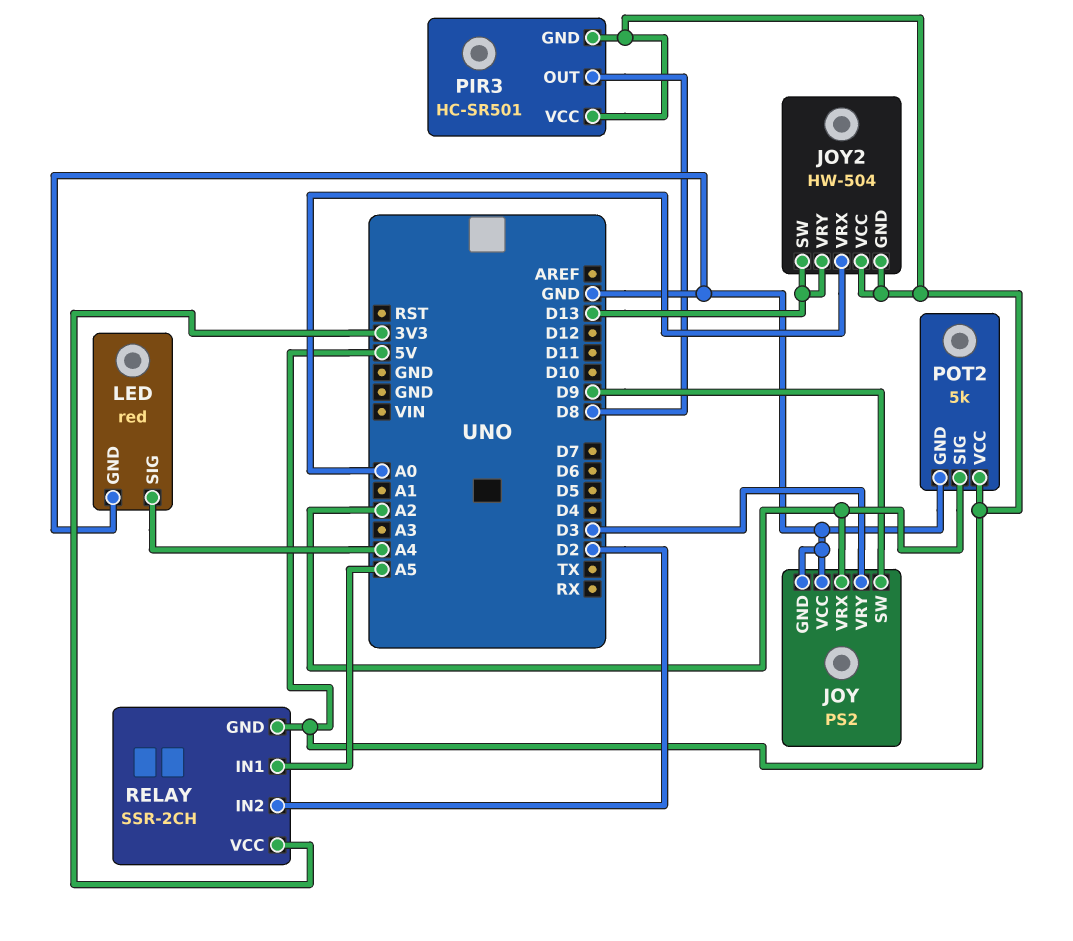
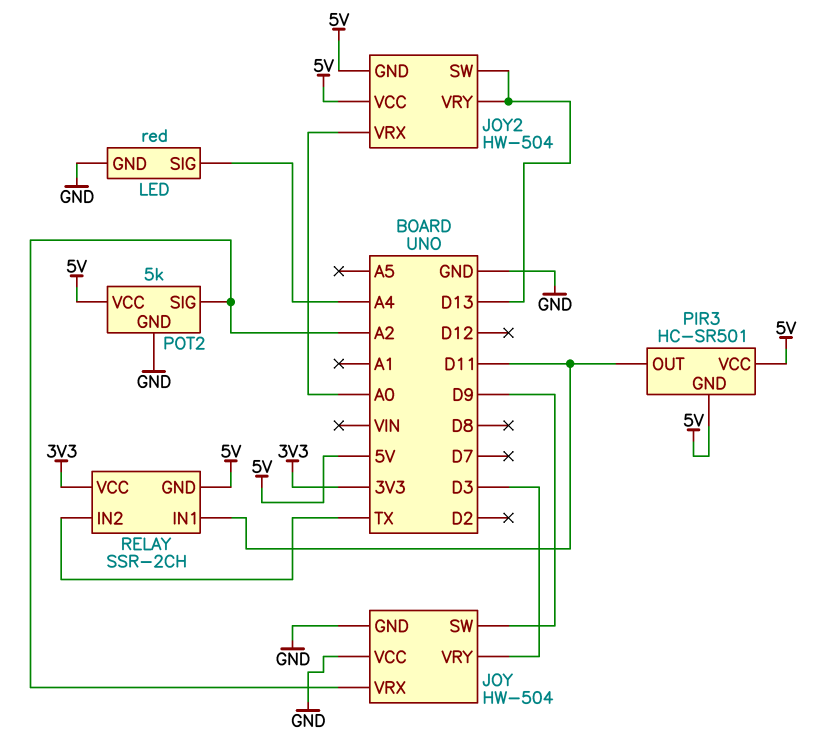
JOY: PS2 -> HW-504
PIR3 pin OUT: D8 -> D11
RELAY pin IN1: A5 -> D11
RELAY pin IN2: D2 -> TX

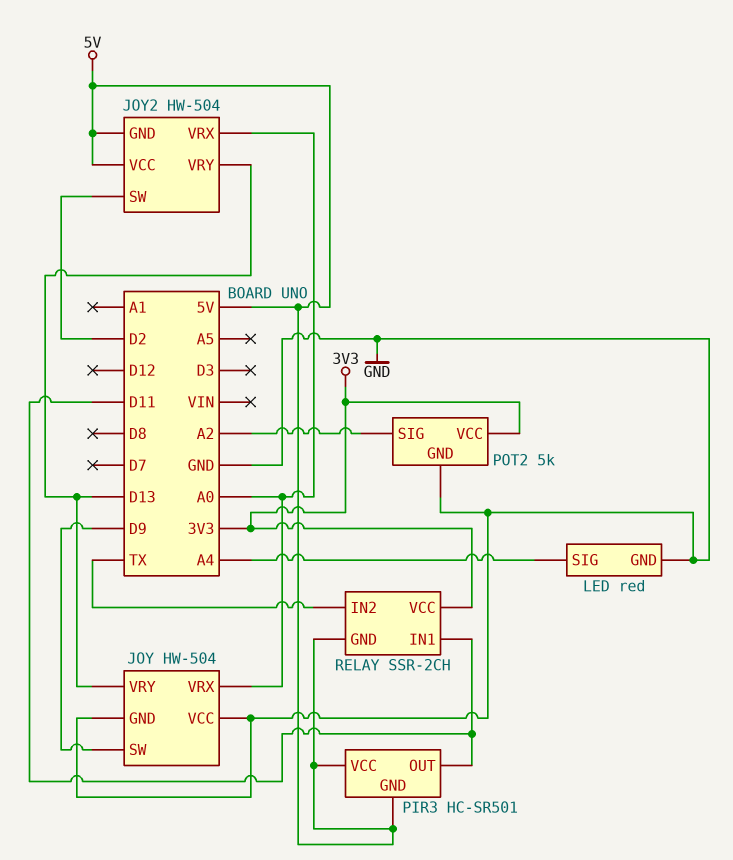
JOY pin VRX: A2 -> A0
JOY pin VRY: D3 -> D13
JOY2 pin SW: D13 -> D2
POT2 pin VCC: 5V -> 3V3

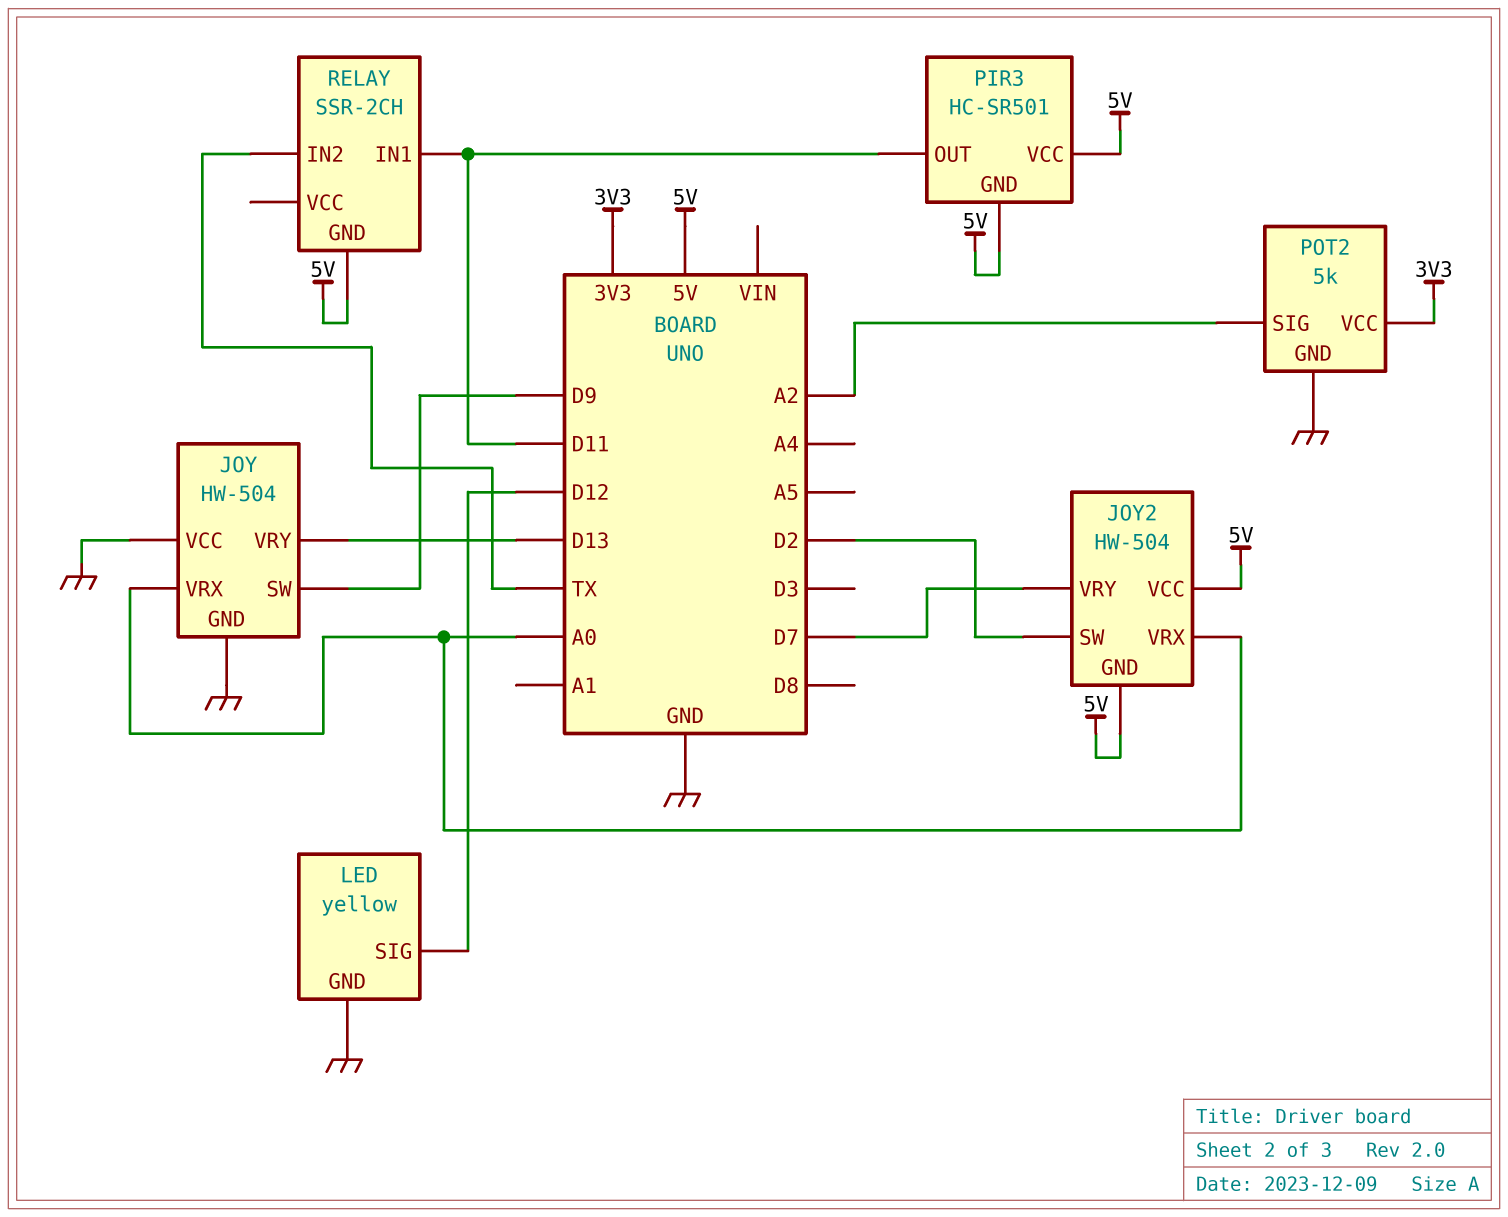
JOY2 pin VRY: D13 -> D7
LED: red -> yellow
LED pin SIG: A4 -> D12
RELAY pin VCC: 3V3 -> none

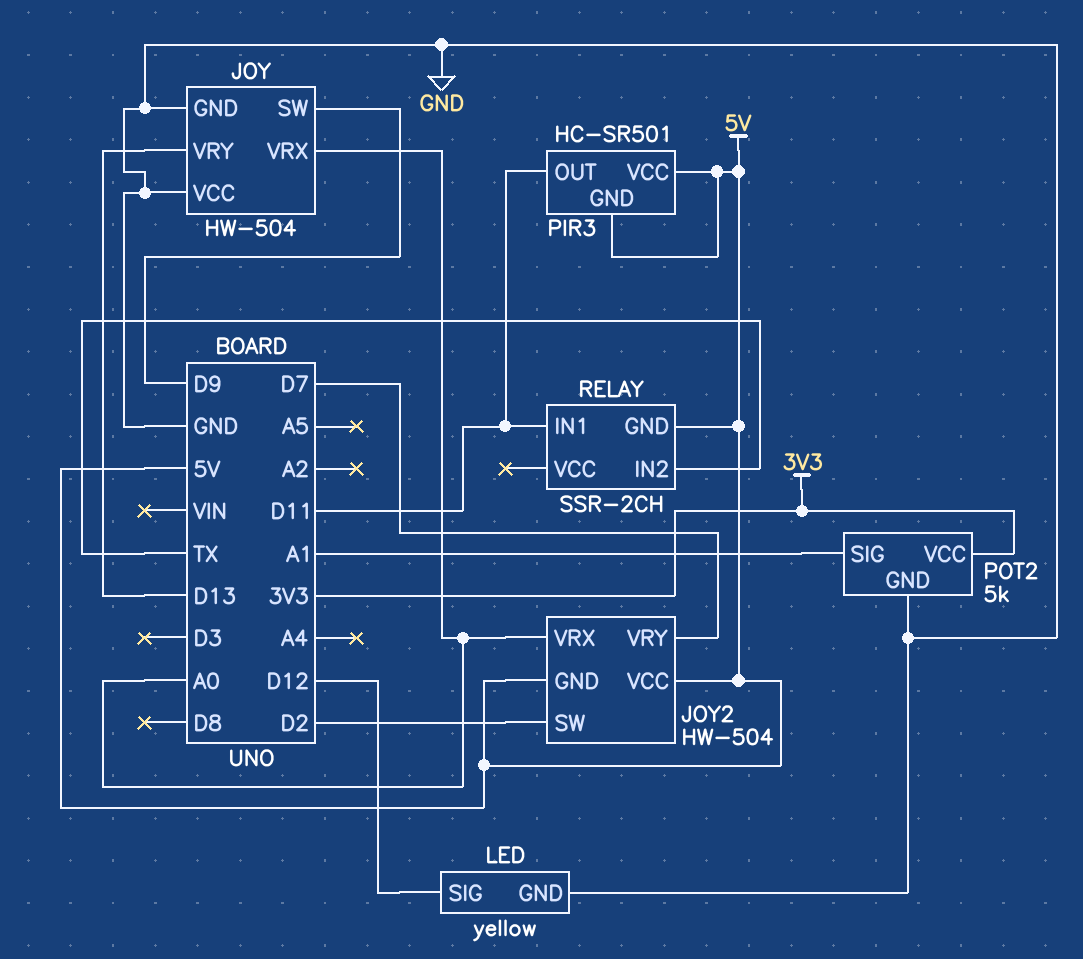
POT2 pin SIG: A2 -> A1

